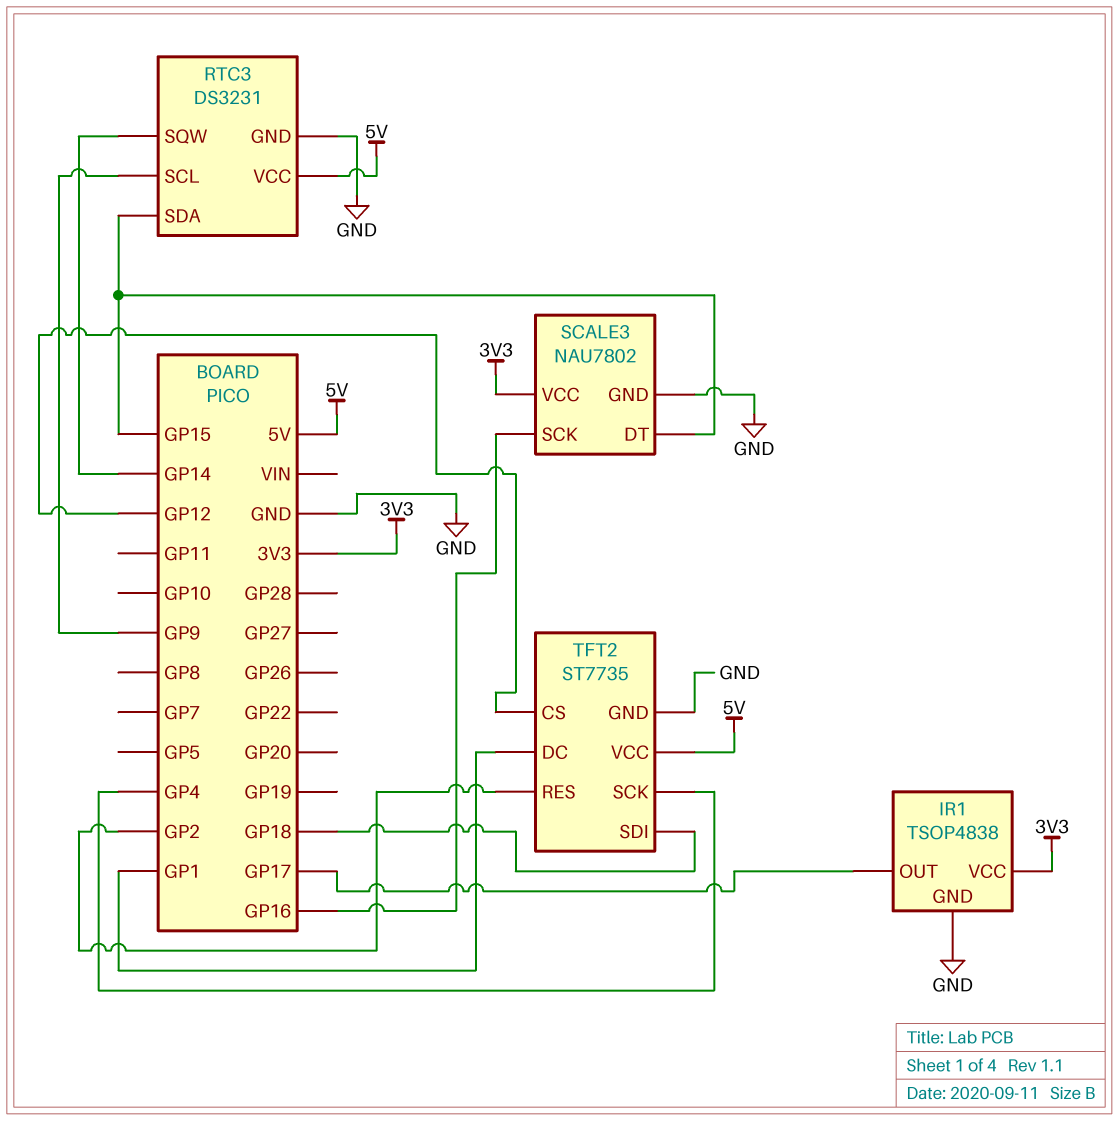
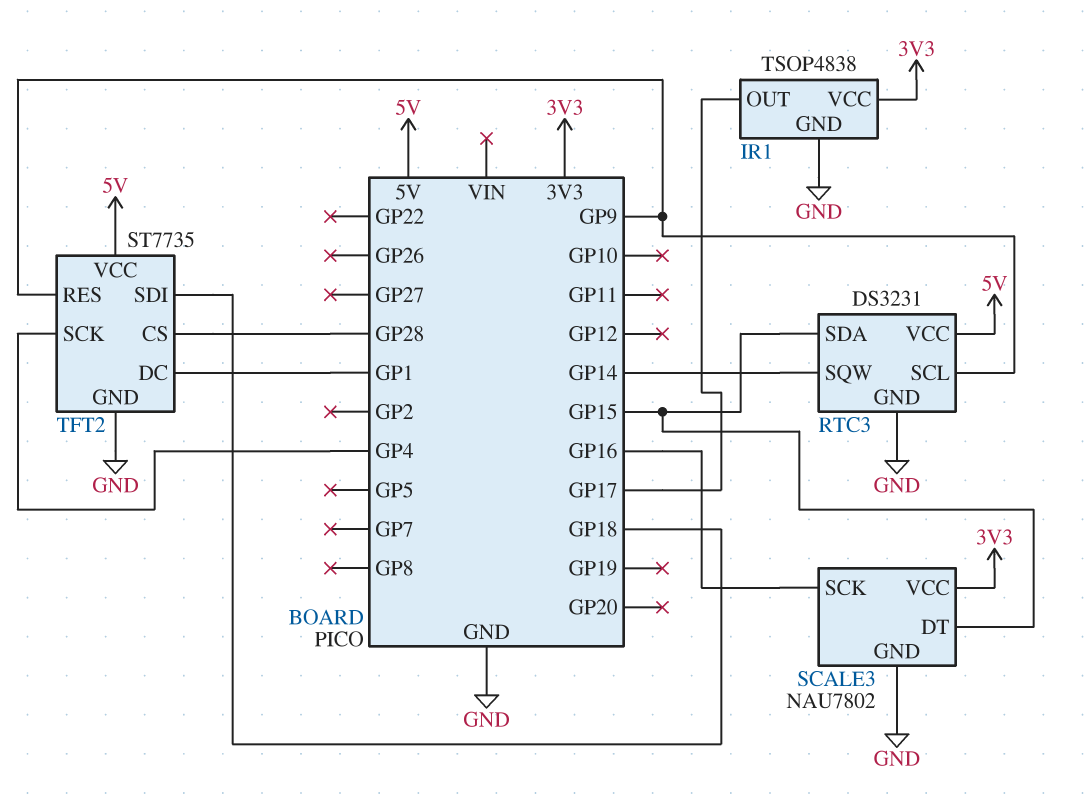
TFT2 pin CS: GP12 -> GP28
TFT2 pin RES: GP2 -> GP9

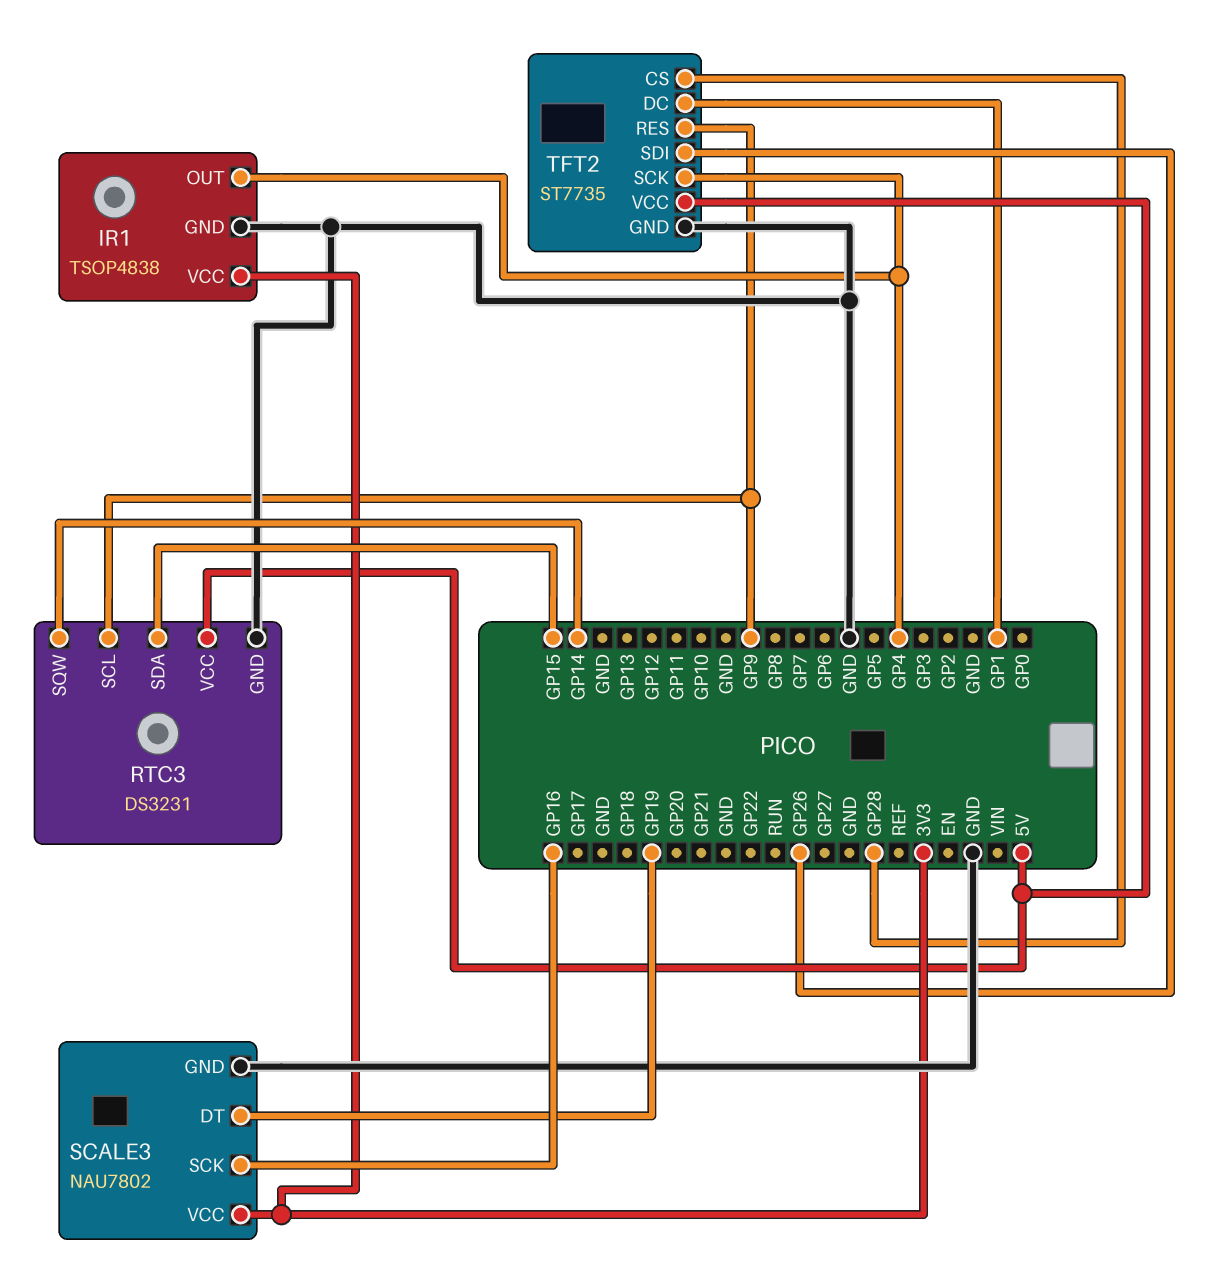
IR1 pin OUT: GP17 -> GP4
SCALE3 pin DT: GP15 -> GP19
TFT2 pin SDI: GP18 -> GP26

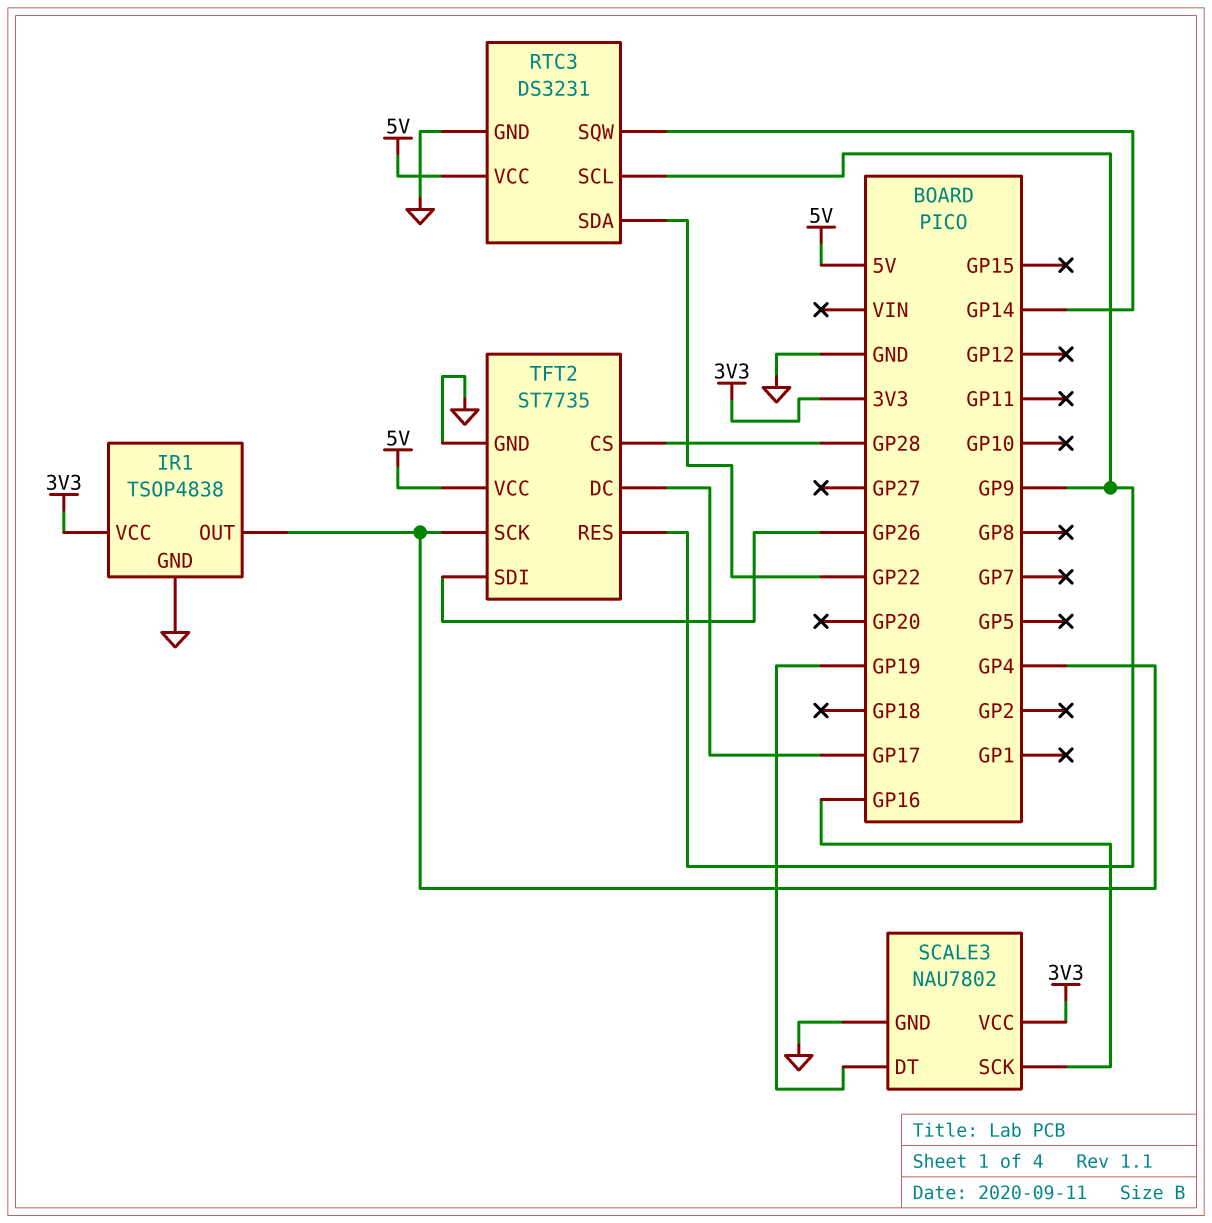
RTC3 pin SDA: GP15 -> GP22
TFT2 pin DC: GP1 -> GP17

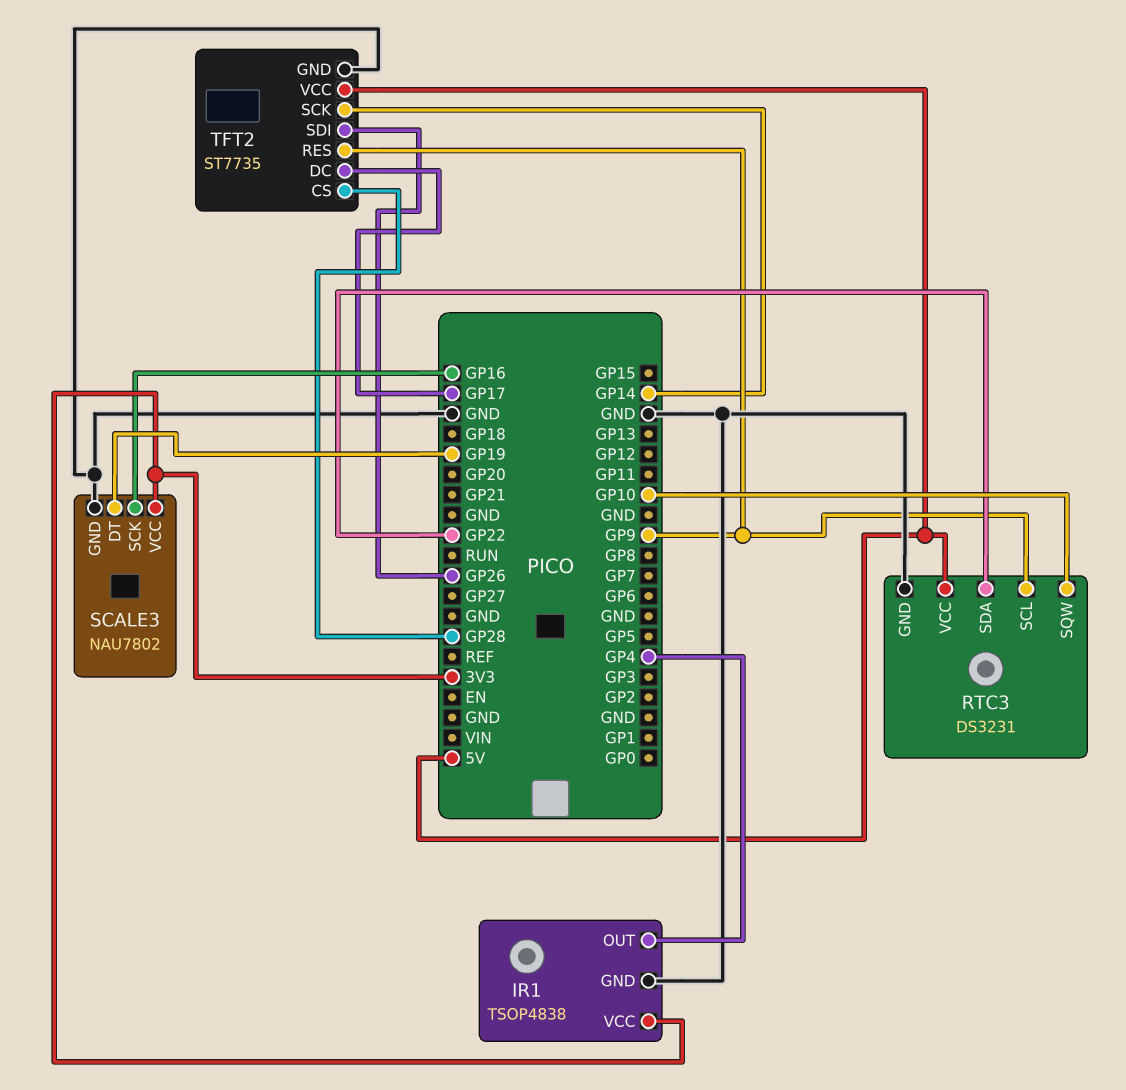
RTC3 pin SQW: GP14 -> GP10
TFT2 pin SCK: GP4 -> GP14

